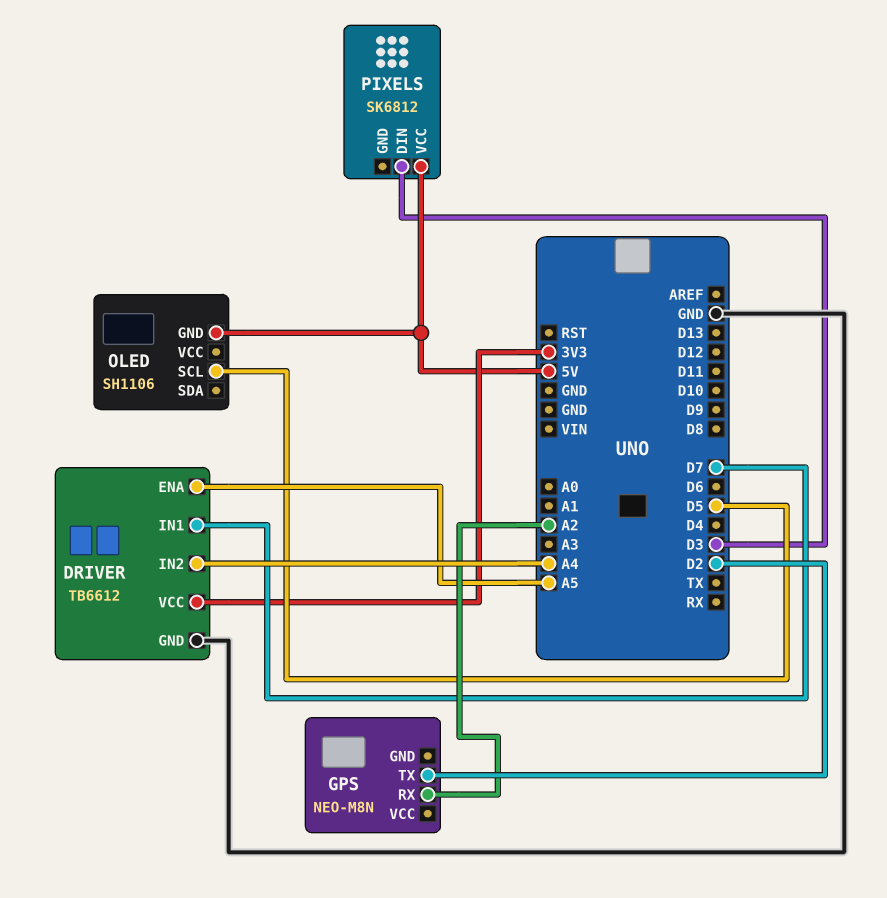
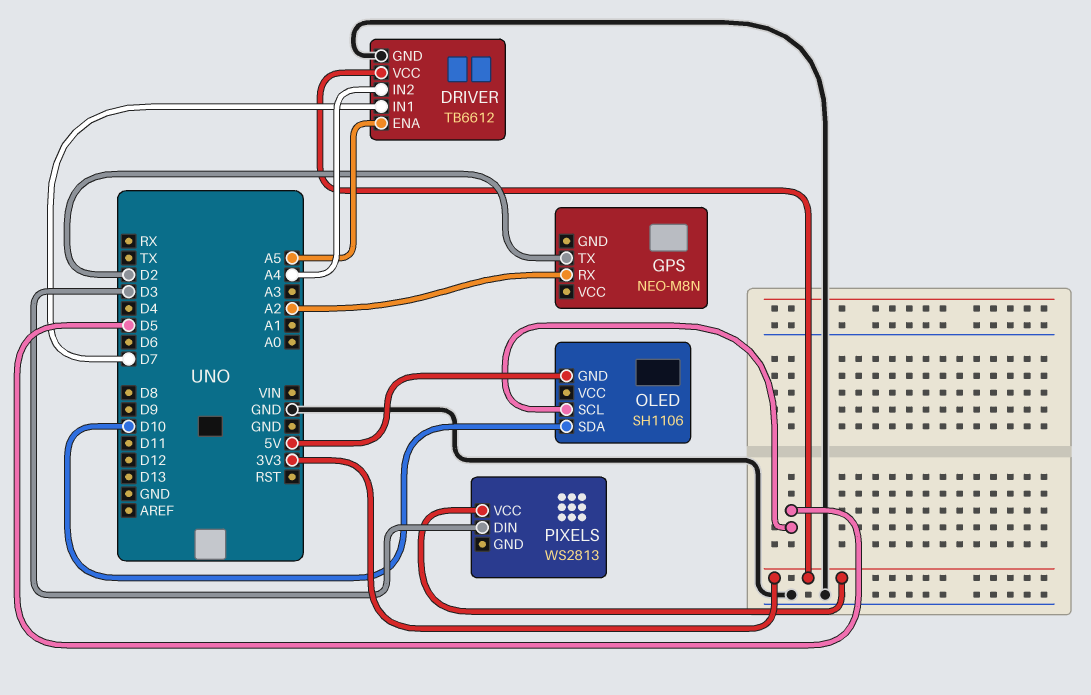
OLED pin SDA: none -> D10
PIXELS: SK6812 -> WS2813
PIXELS pin VCC: 5V -> 3V3

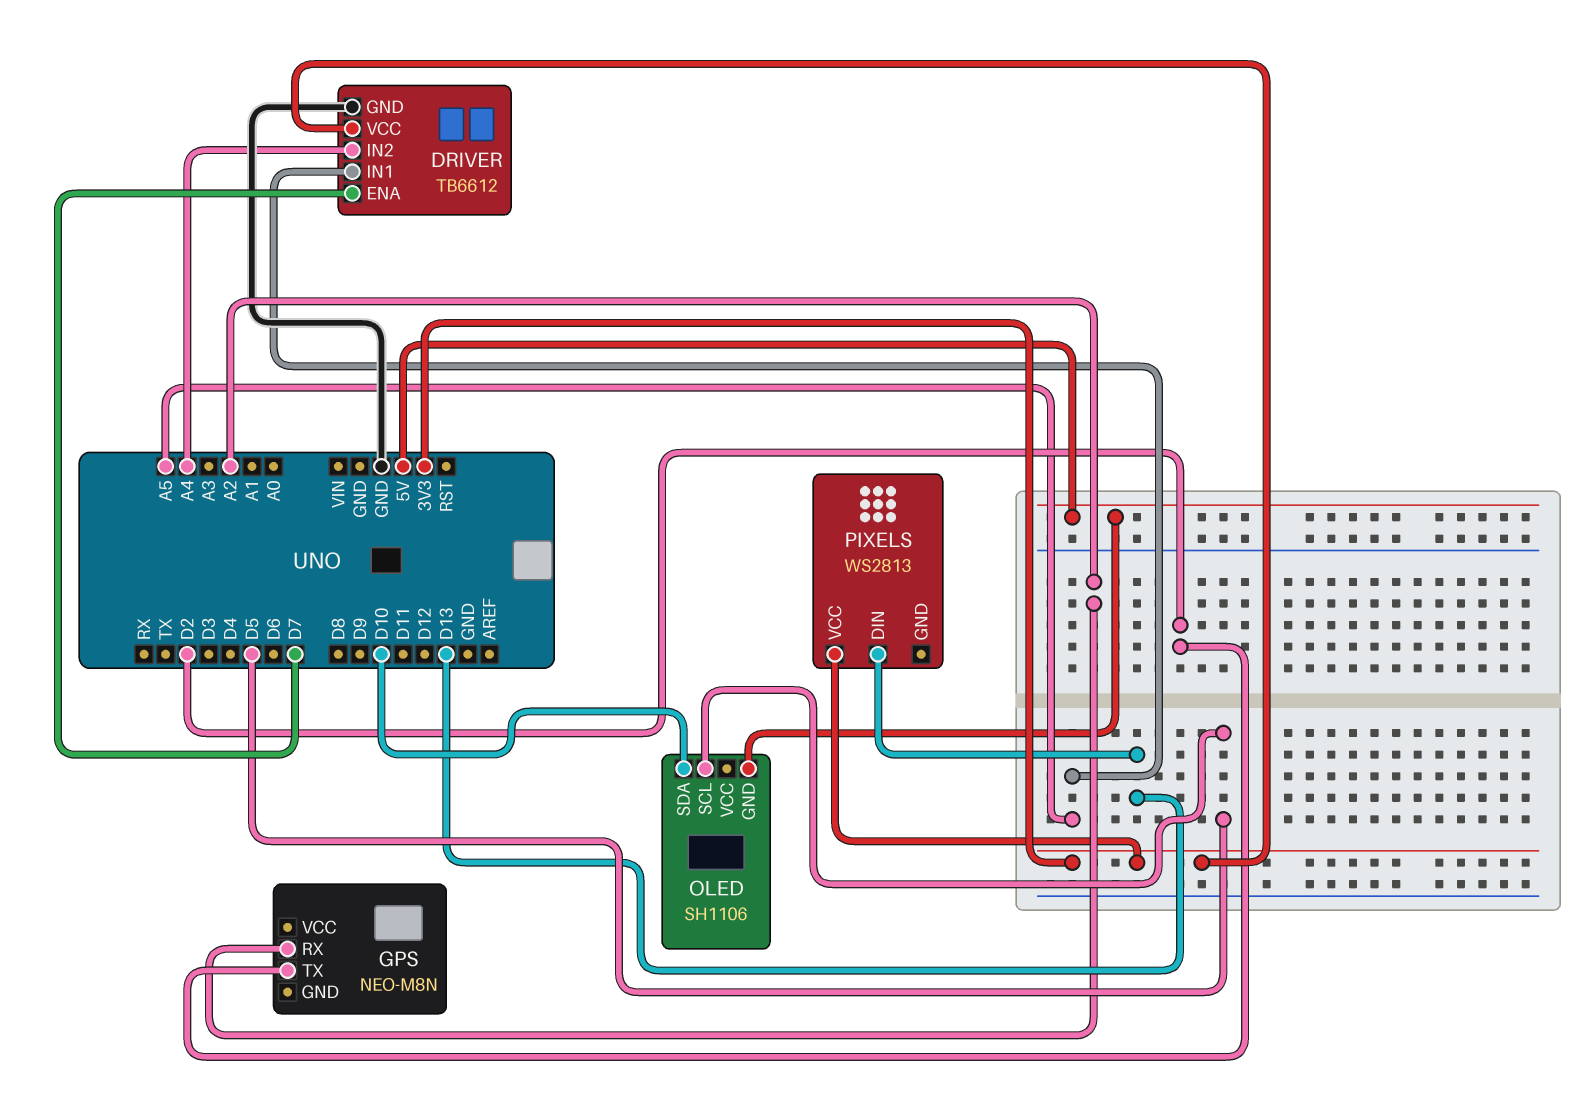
DRIVER pin ENA: A5 -> D7
DRIVER pin IN1: D7 -> A5
PIXELS pin DIN: D3 -> D13

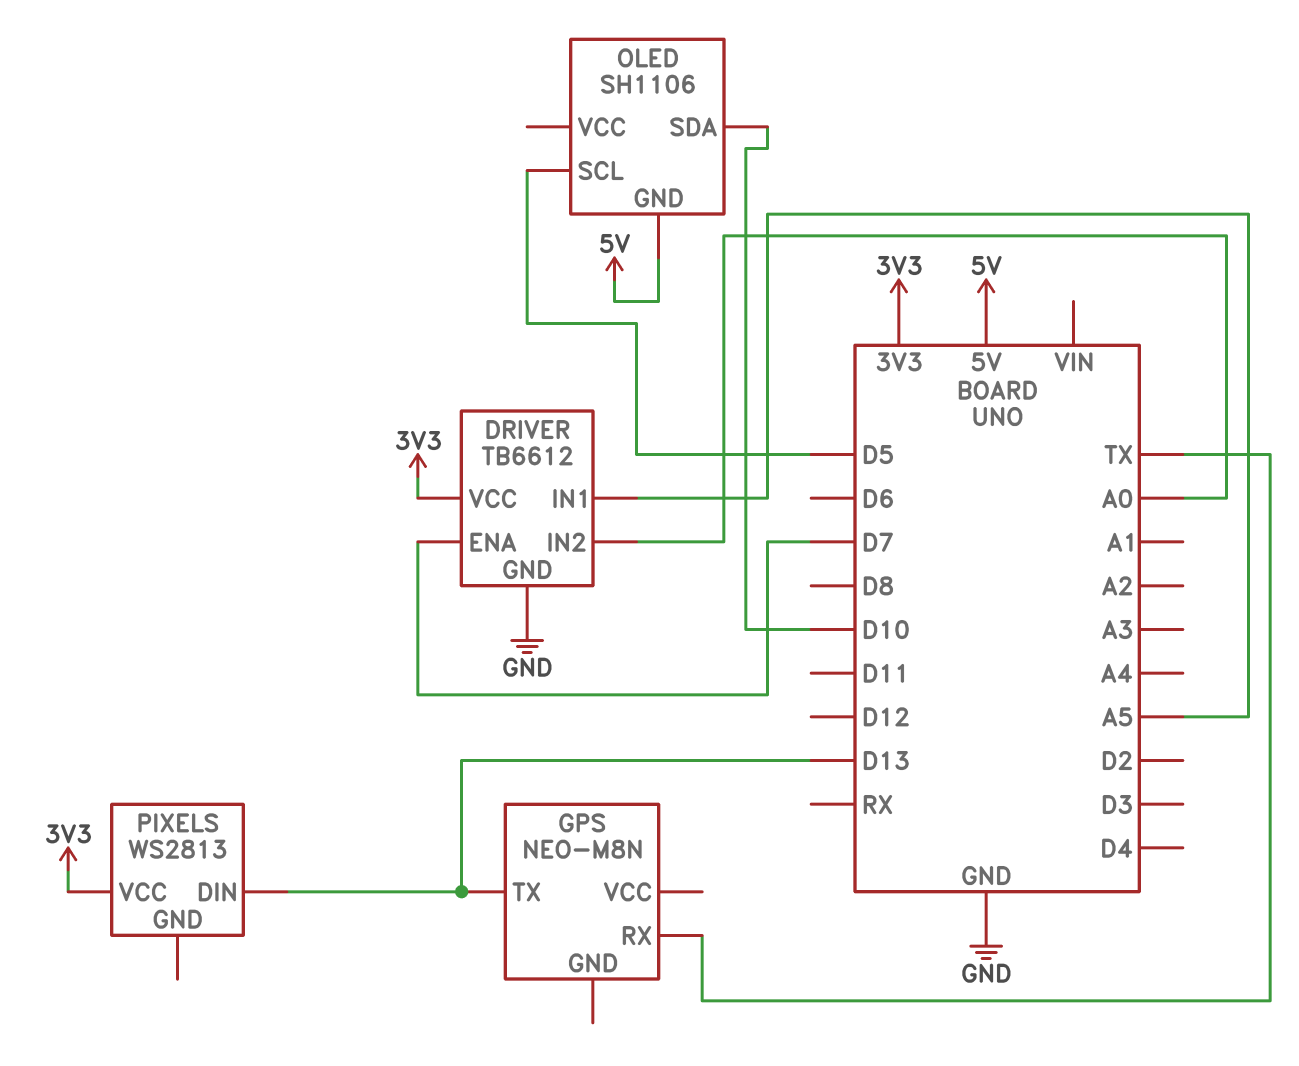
DRIVER pin IN2: A4 -> A0
GPS pin RX: A2 -> TX
GPS pin TX: D2 -> D13

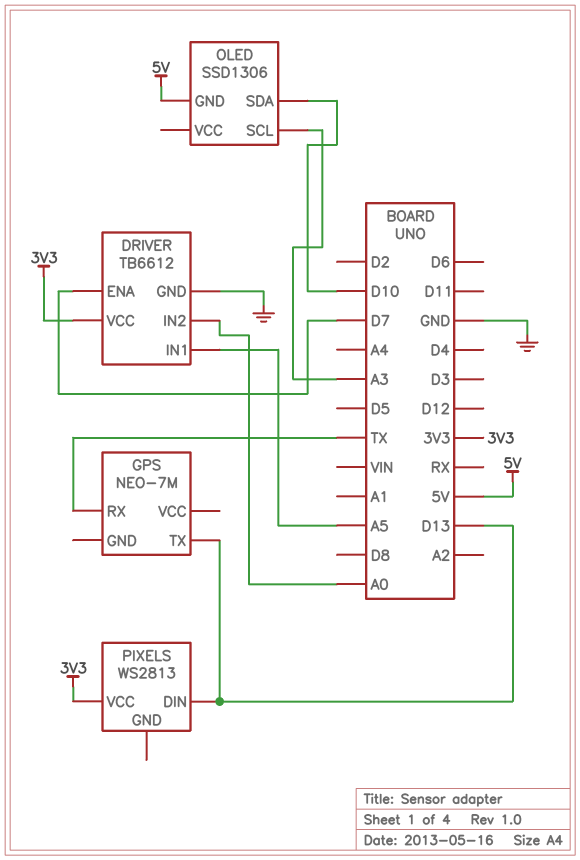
GPS: NEO-M8N -> NEO-7M
OLED: SH1106 -> SSD1306
OLED pin SCL: D5 -> A3

